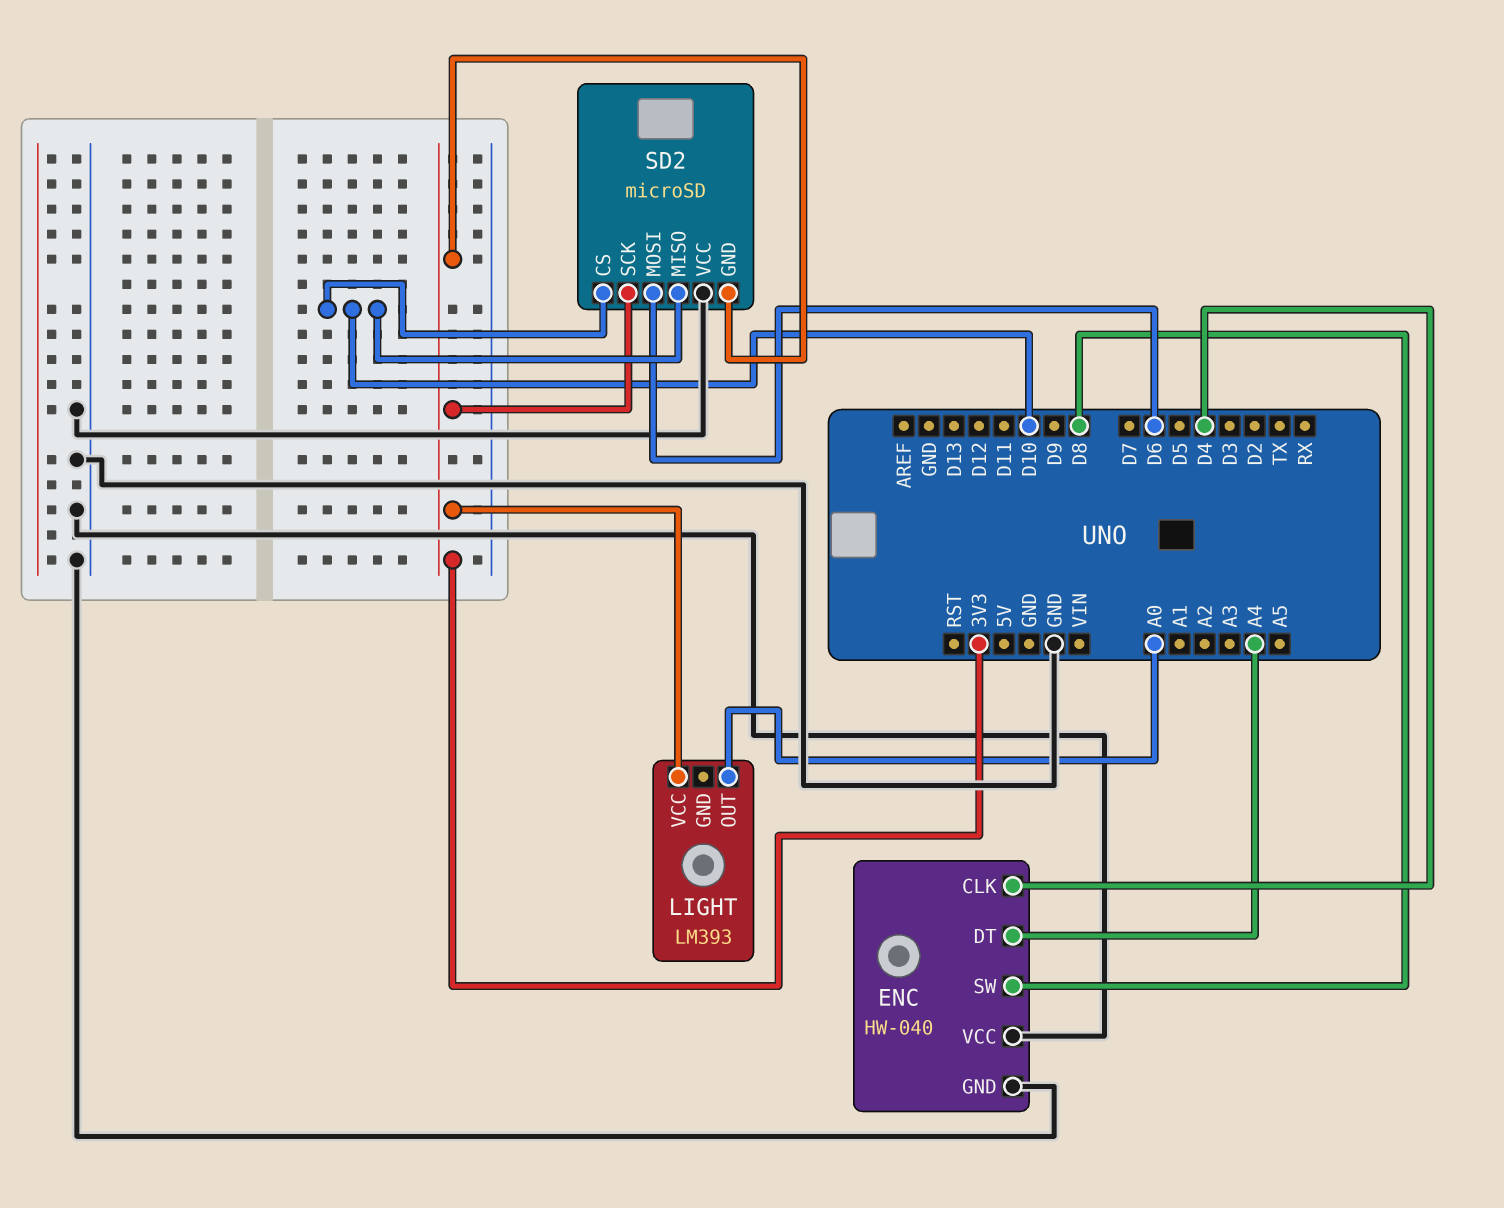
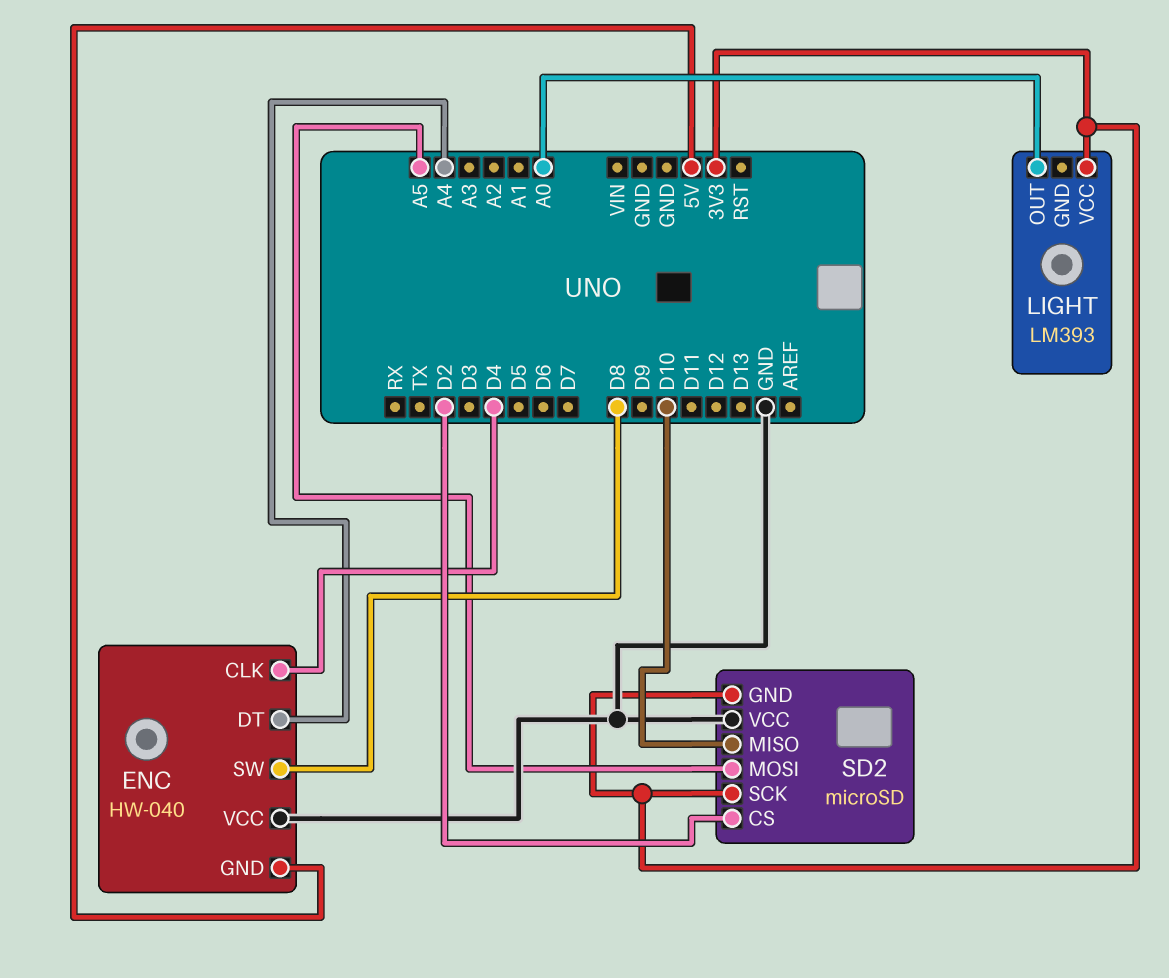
ENC pin GND: GND -> 5V
SD2 pin CS: D10 -> D2
SD2 pin MOSI: D6 -> A5

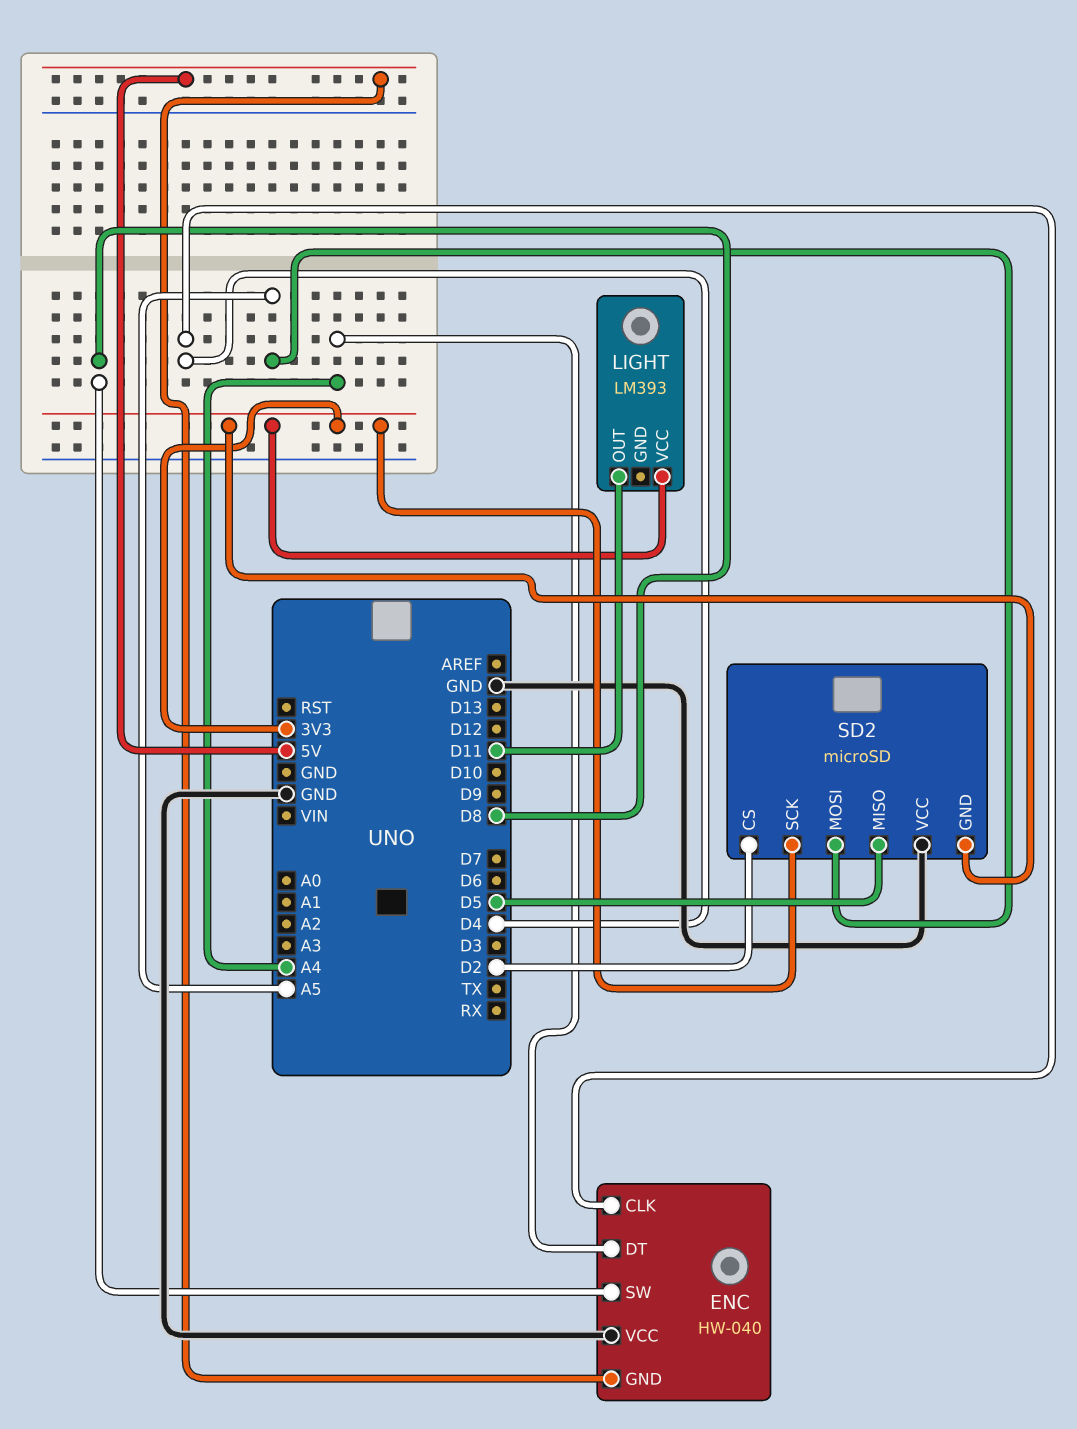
LIGHT pin OUT: A0 -> D11
SD2 pin MISO: D10 -> D5

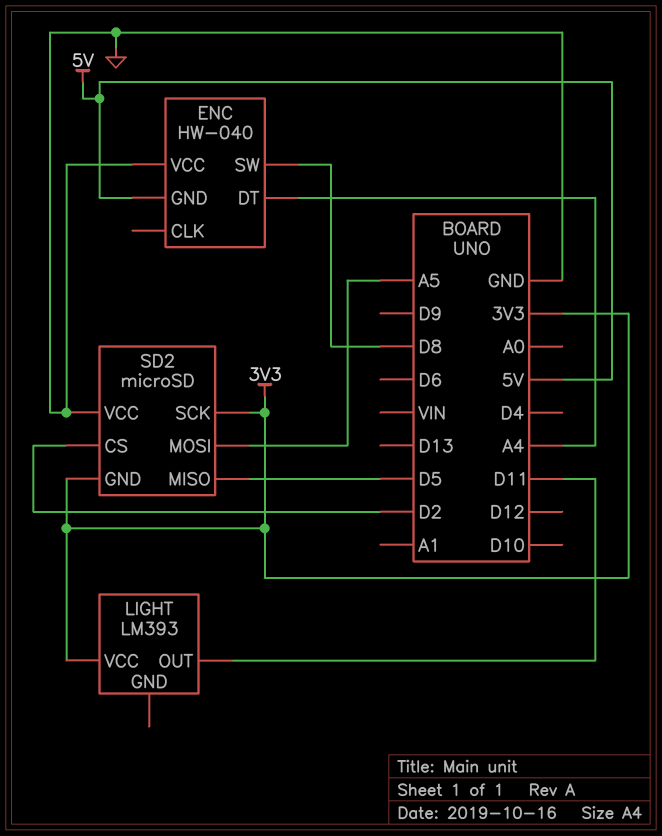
ENC pin CLK: D4 -> none

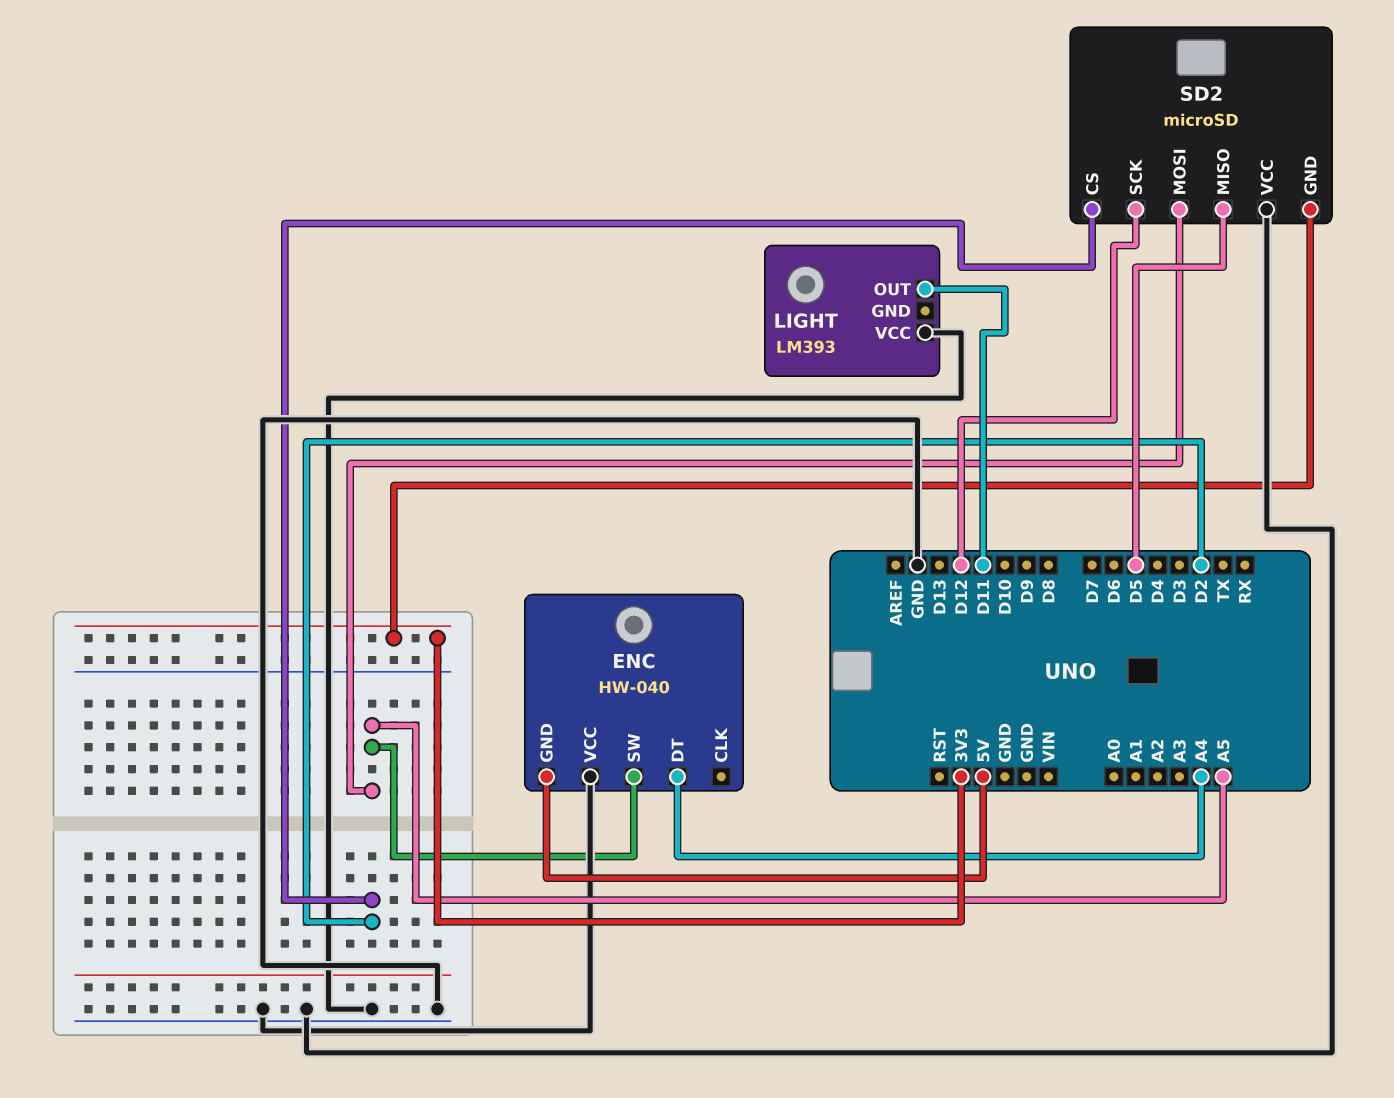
ENC pin SW: D8 -> A5
LIGHT pin VCC: 3V3 -> GND
SD2 pin SCK: 3V3 -> D12

